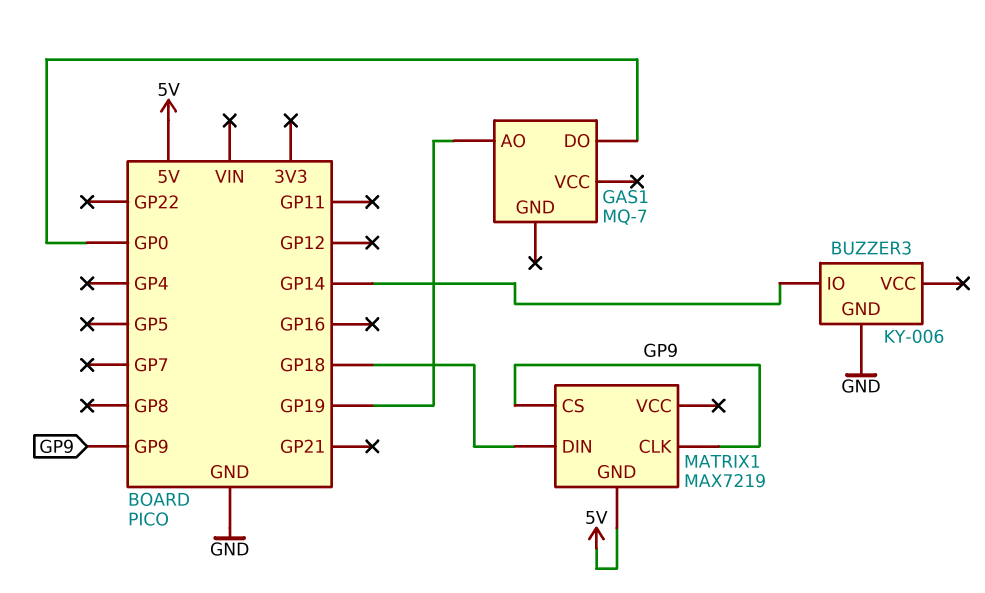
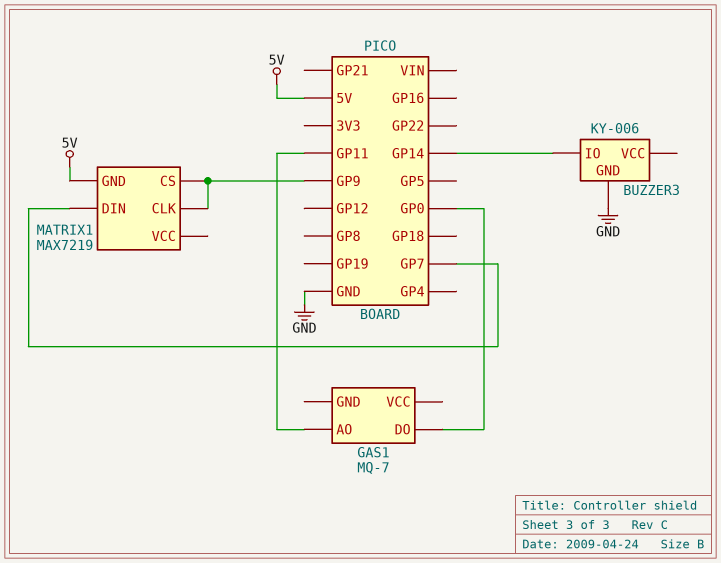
GAS1 pin AO: GP19 -> GP11
MATRIX1 pin DIN: GP18 -> GP7

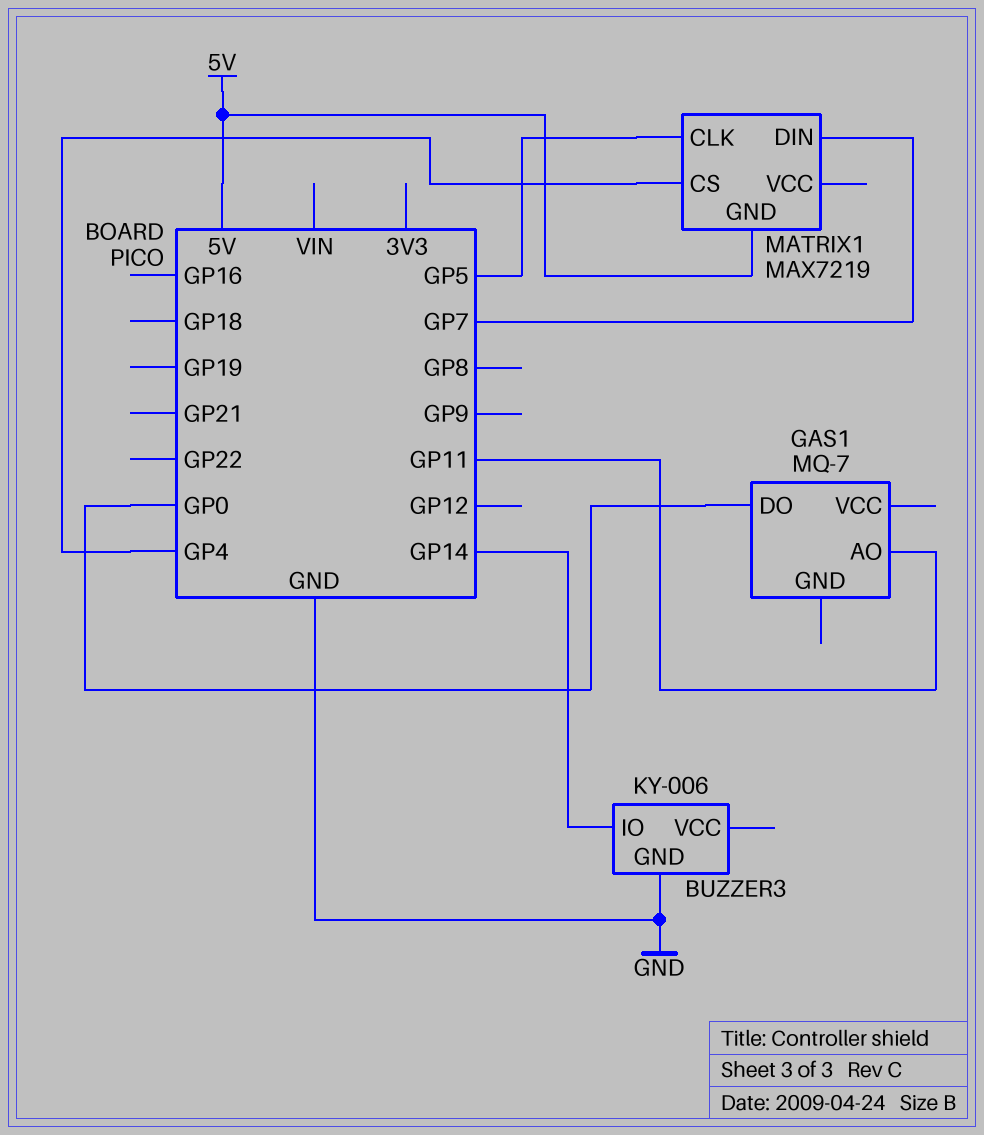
MATRIX1 pin CLK: GP9 -> GP5
MATRIX1 pin CS: GP9 -> GP4

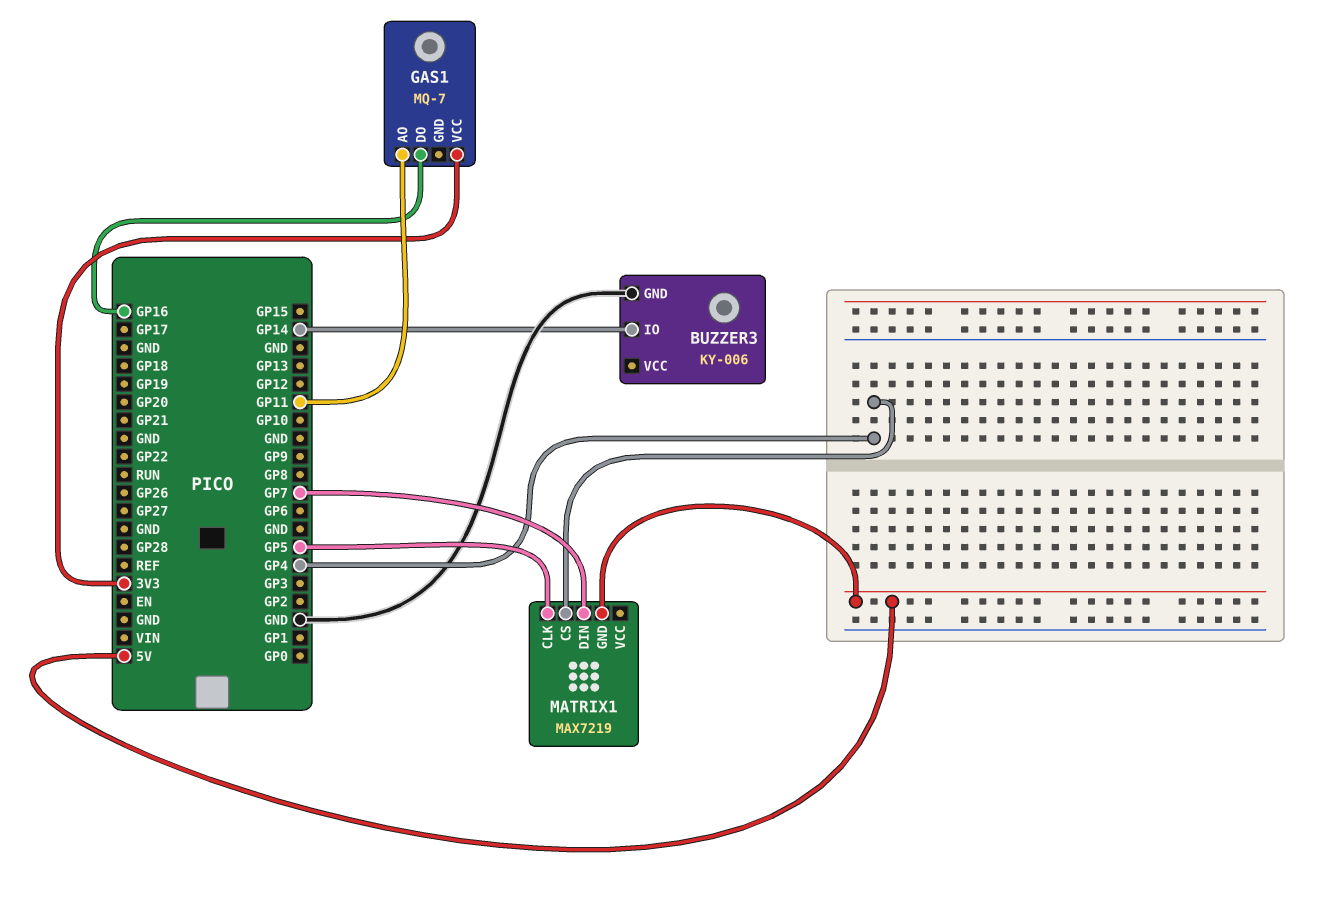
GAS1 pin DO: GP0 -> GP16
GAS1 pin VCC: none -> 3V3

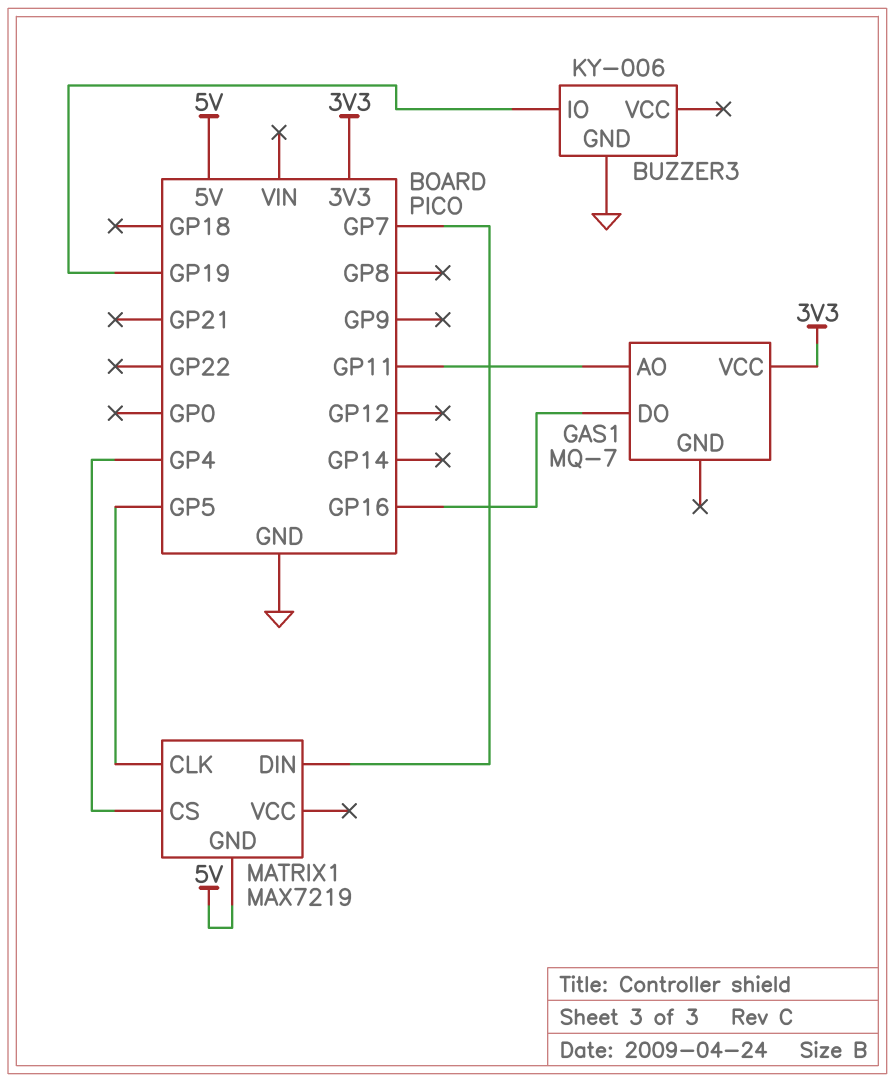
BUZZER3 pin IO: GP14 -> GP19

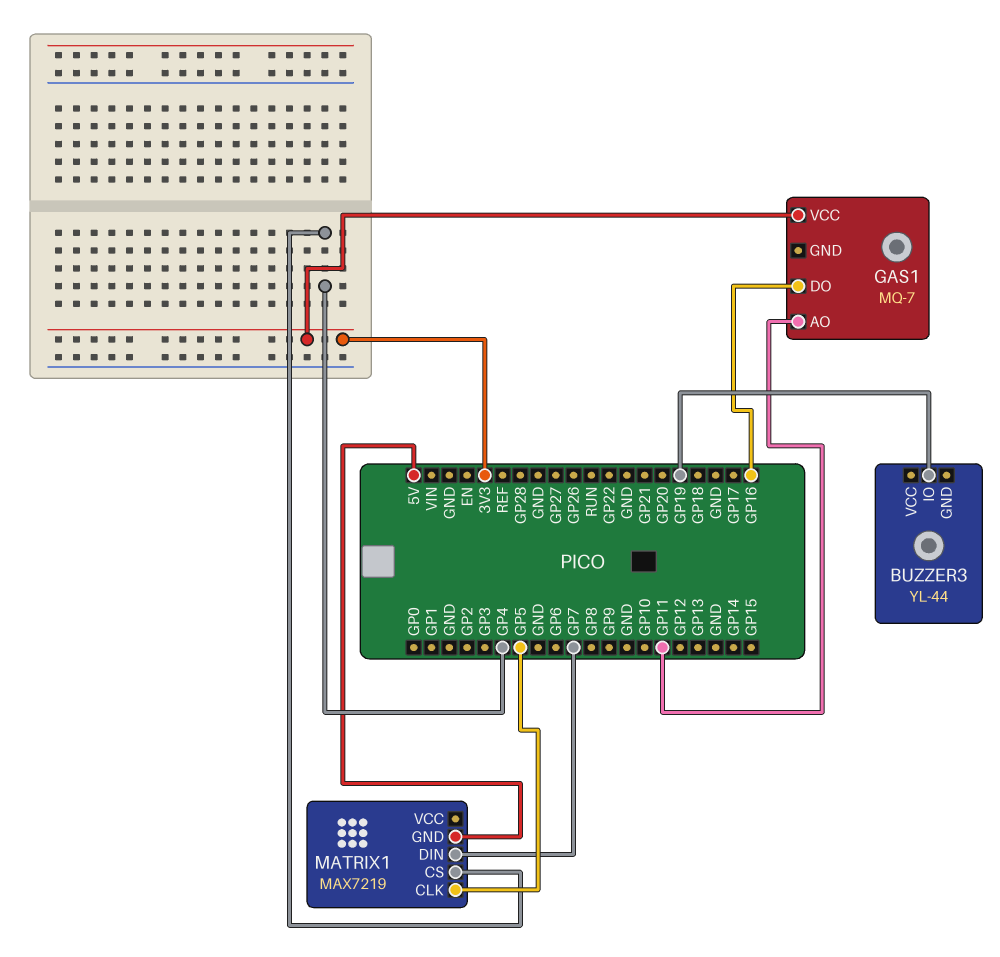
BUZZER3: KY-006 -> YL-44
BUZZER3 pin GND: GND -> none

